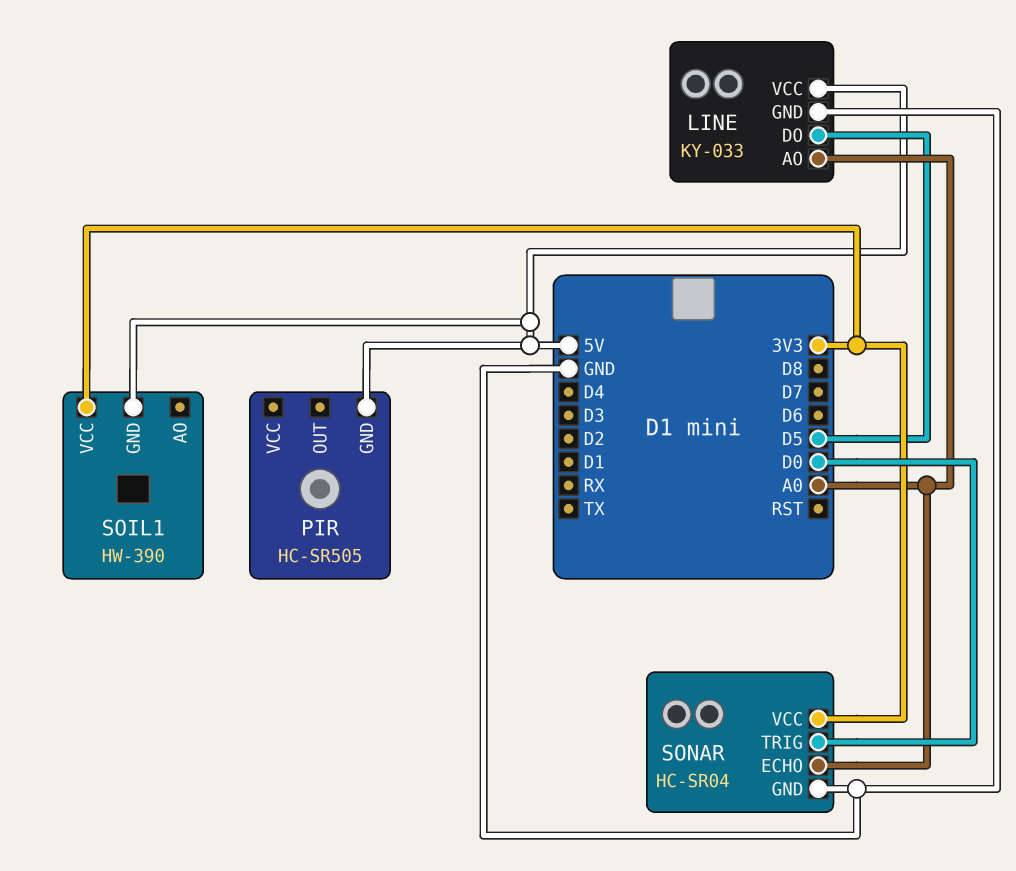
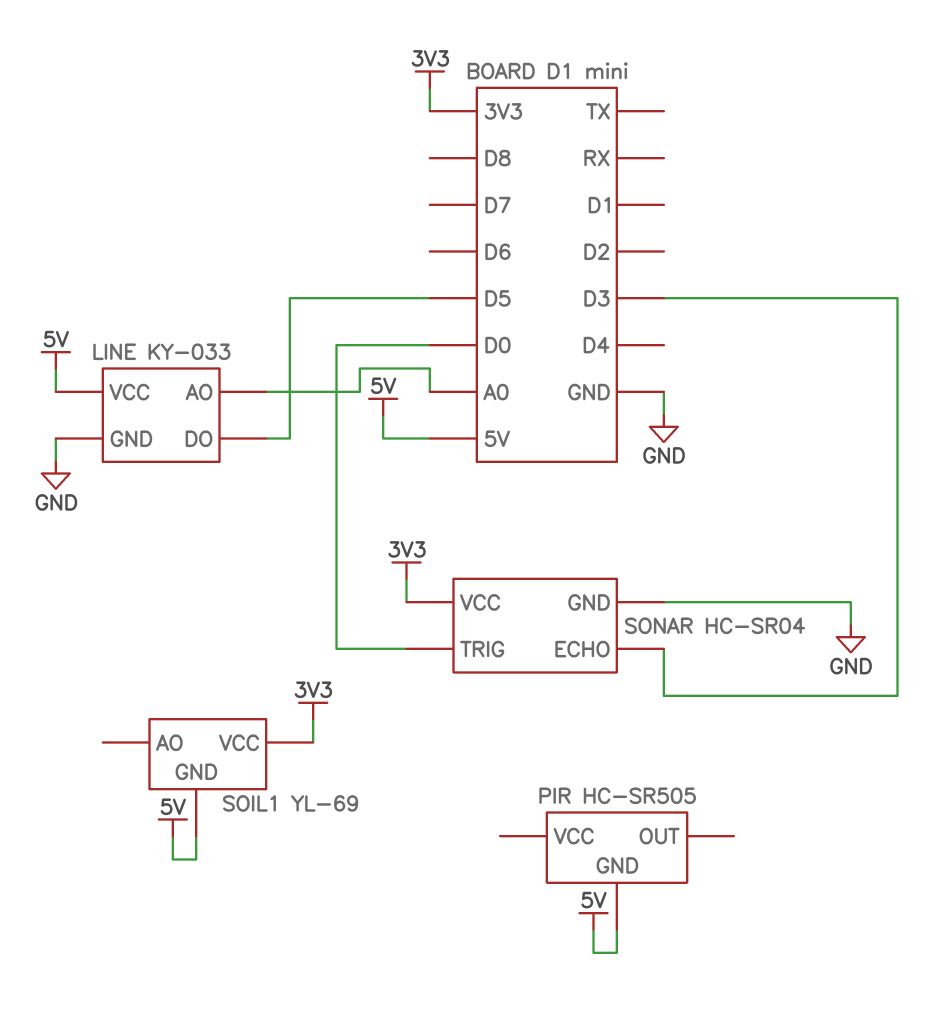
SOIL1: HW-390 -> YL-69
SONAR pin ECHO: A0 -> D3

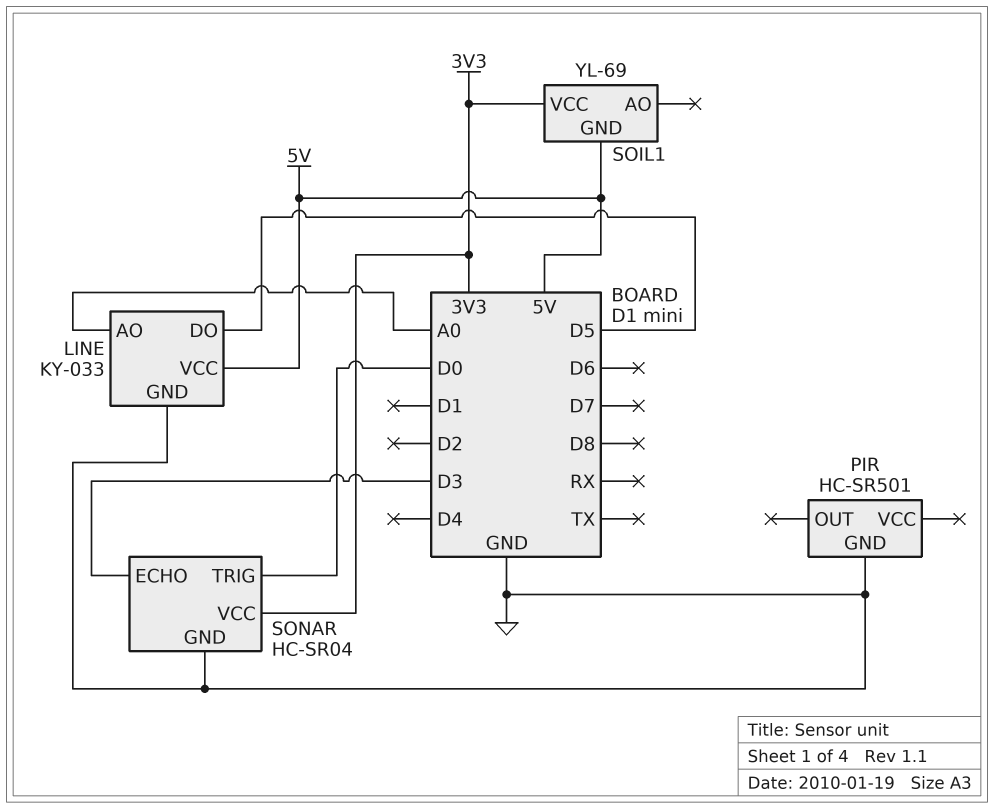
PIR: HC-SR505 -> HC-SR501
PIR pin GND: 5V -> GND

